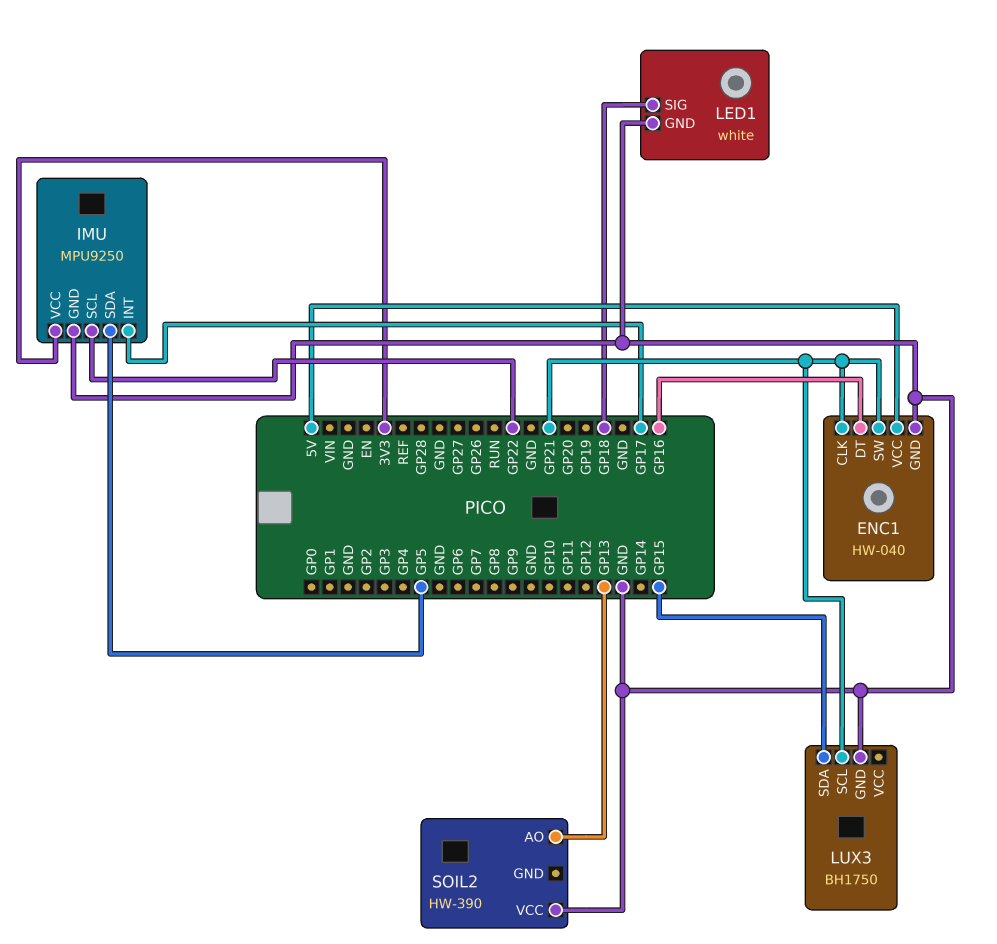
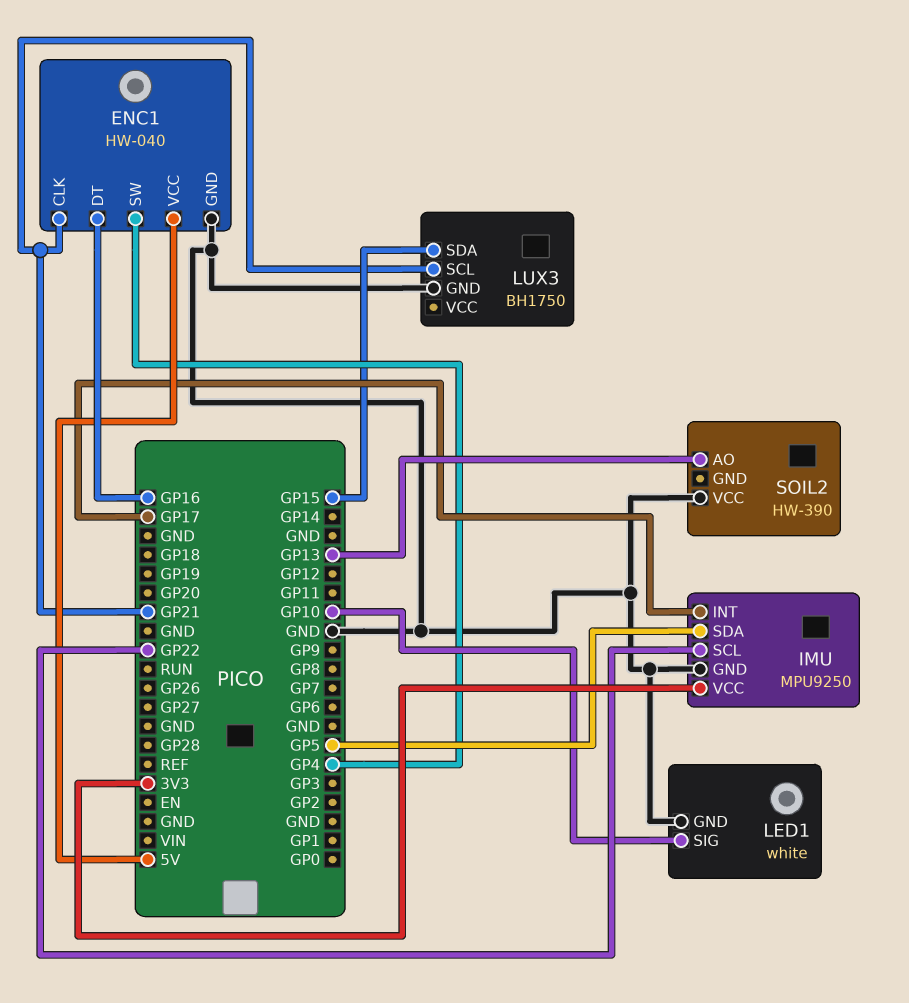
ENC1 pin SW: GP21 -> GP4
LED1 pin SIG: GP18 -> GP10

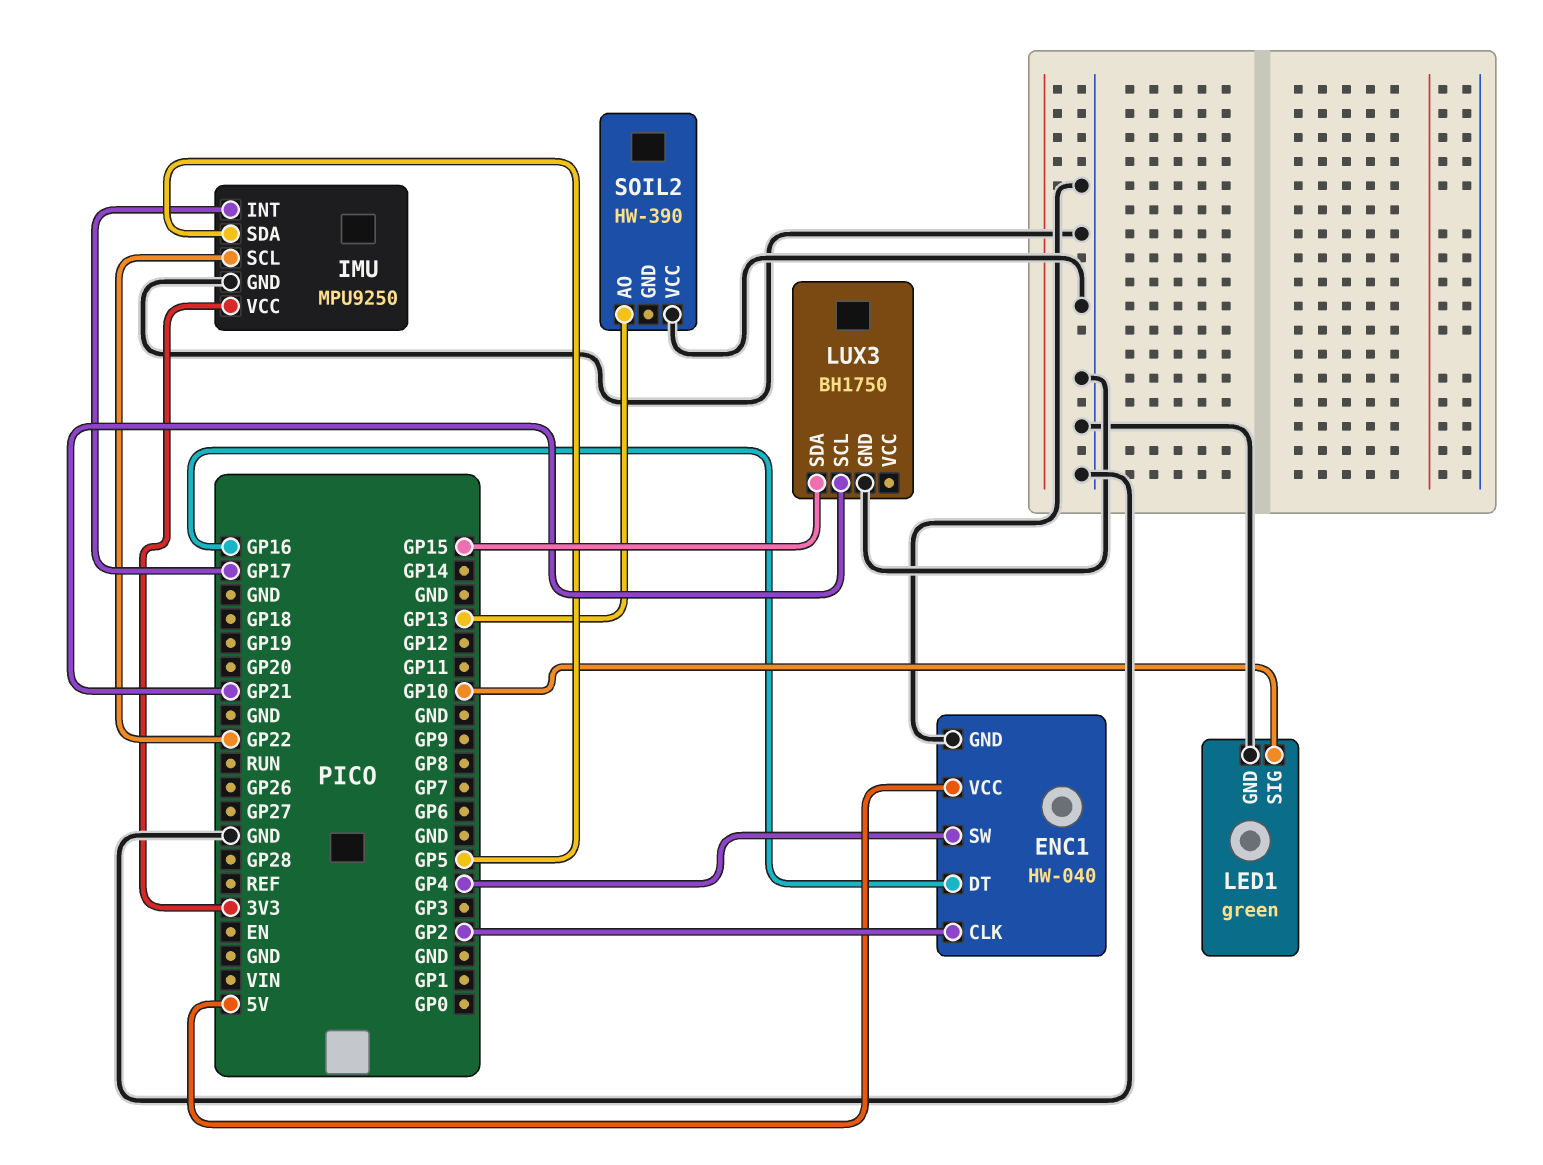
ENC1 pin CLK: GP21 -> GP2
LED1: white -> green

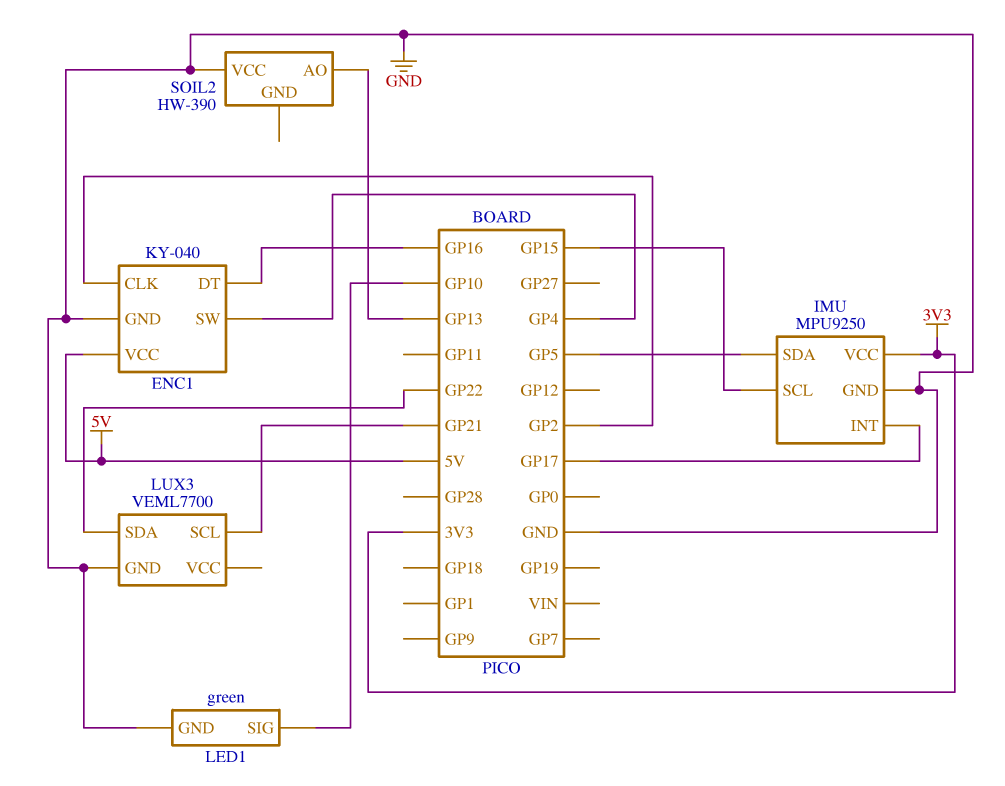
ENC1: HW-040 -> KY-040
IMU pin SCL: GP22 -> GP15
LUX3: BH1750 -> VEML7700
LUX3 pin SDA: GP15 -> GP22

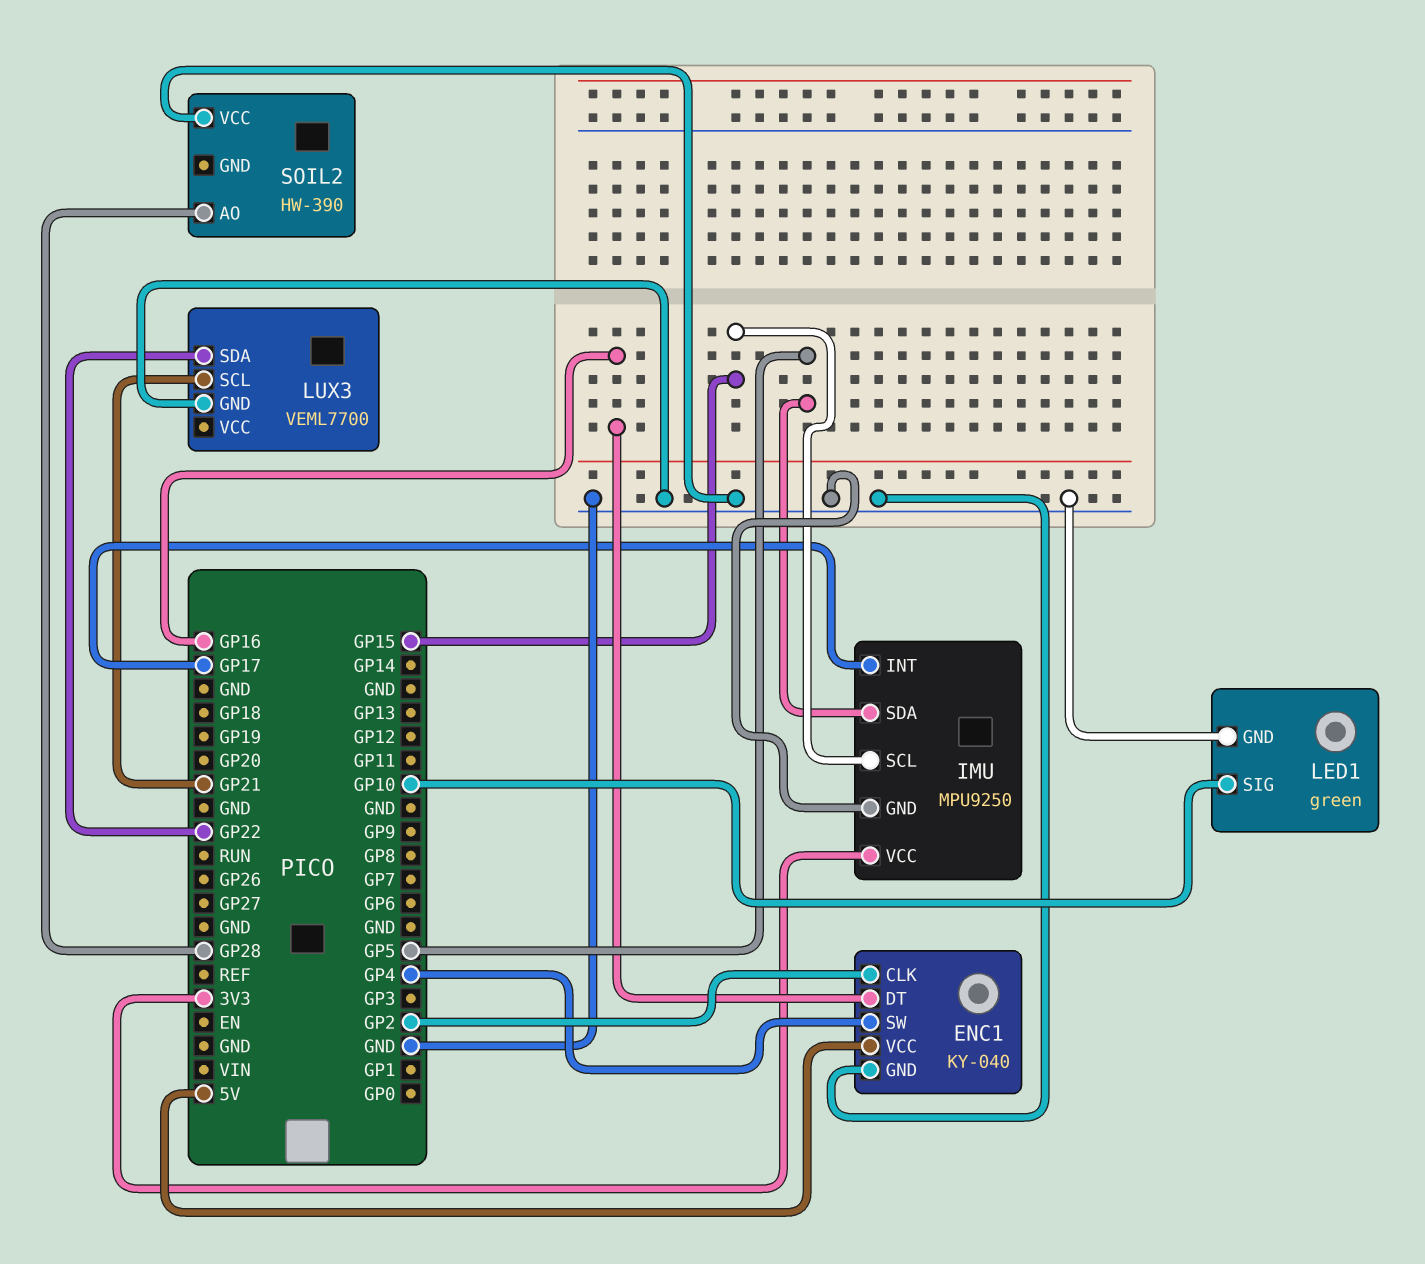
SOIL2 pin AO: GP13 -> GP28

